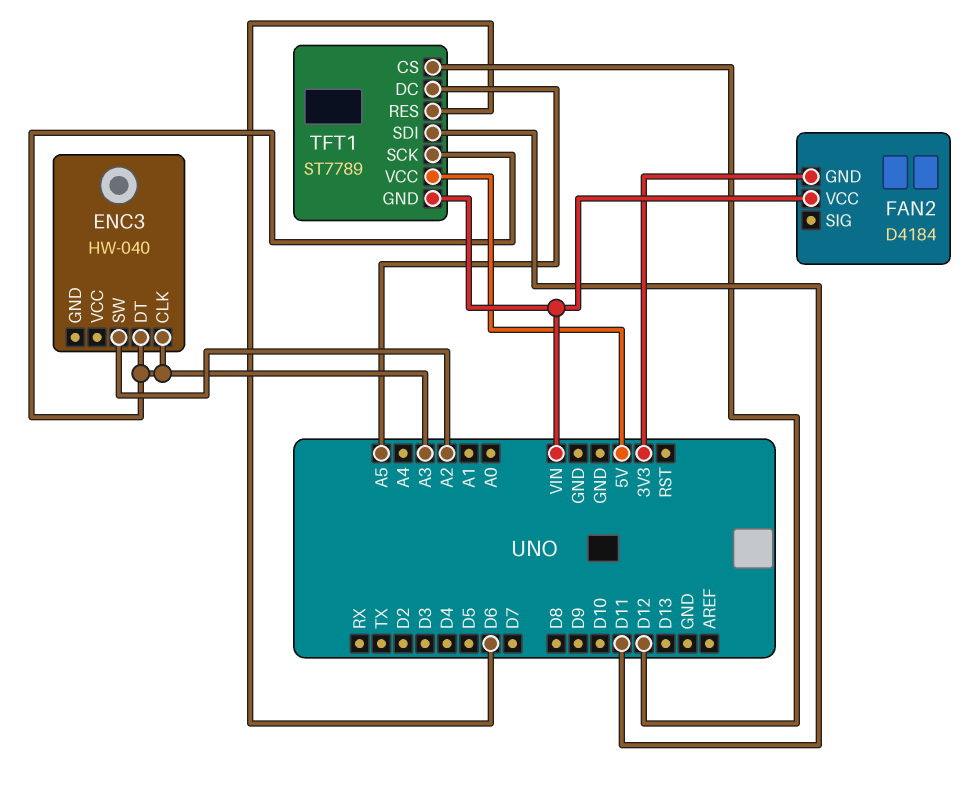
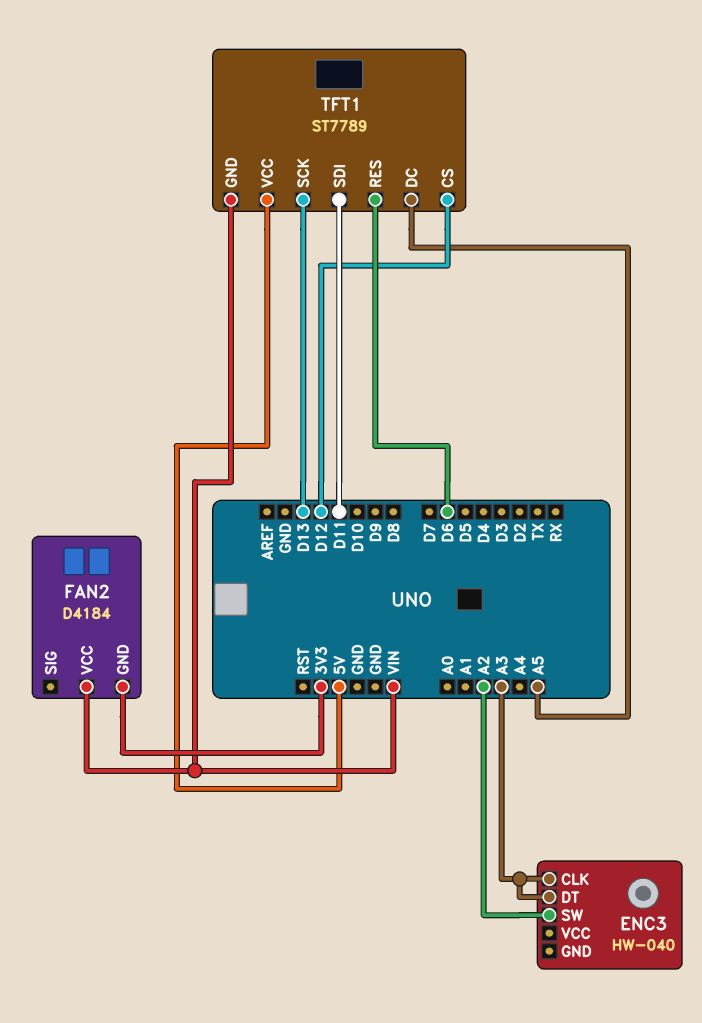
TFT1 pin SCK: A3 -> D13

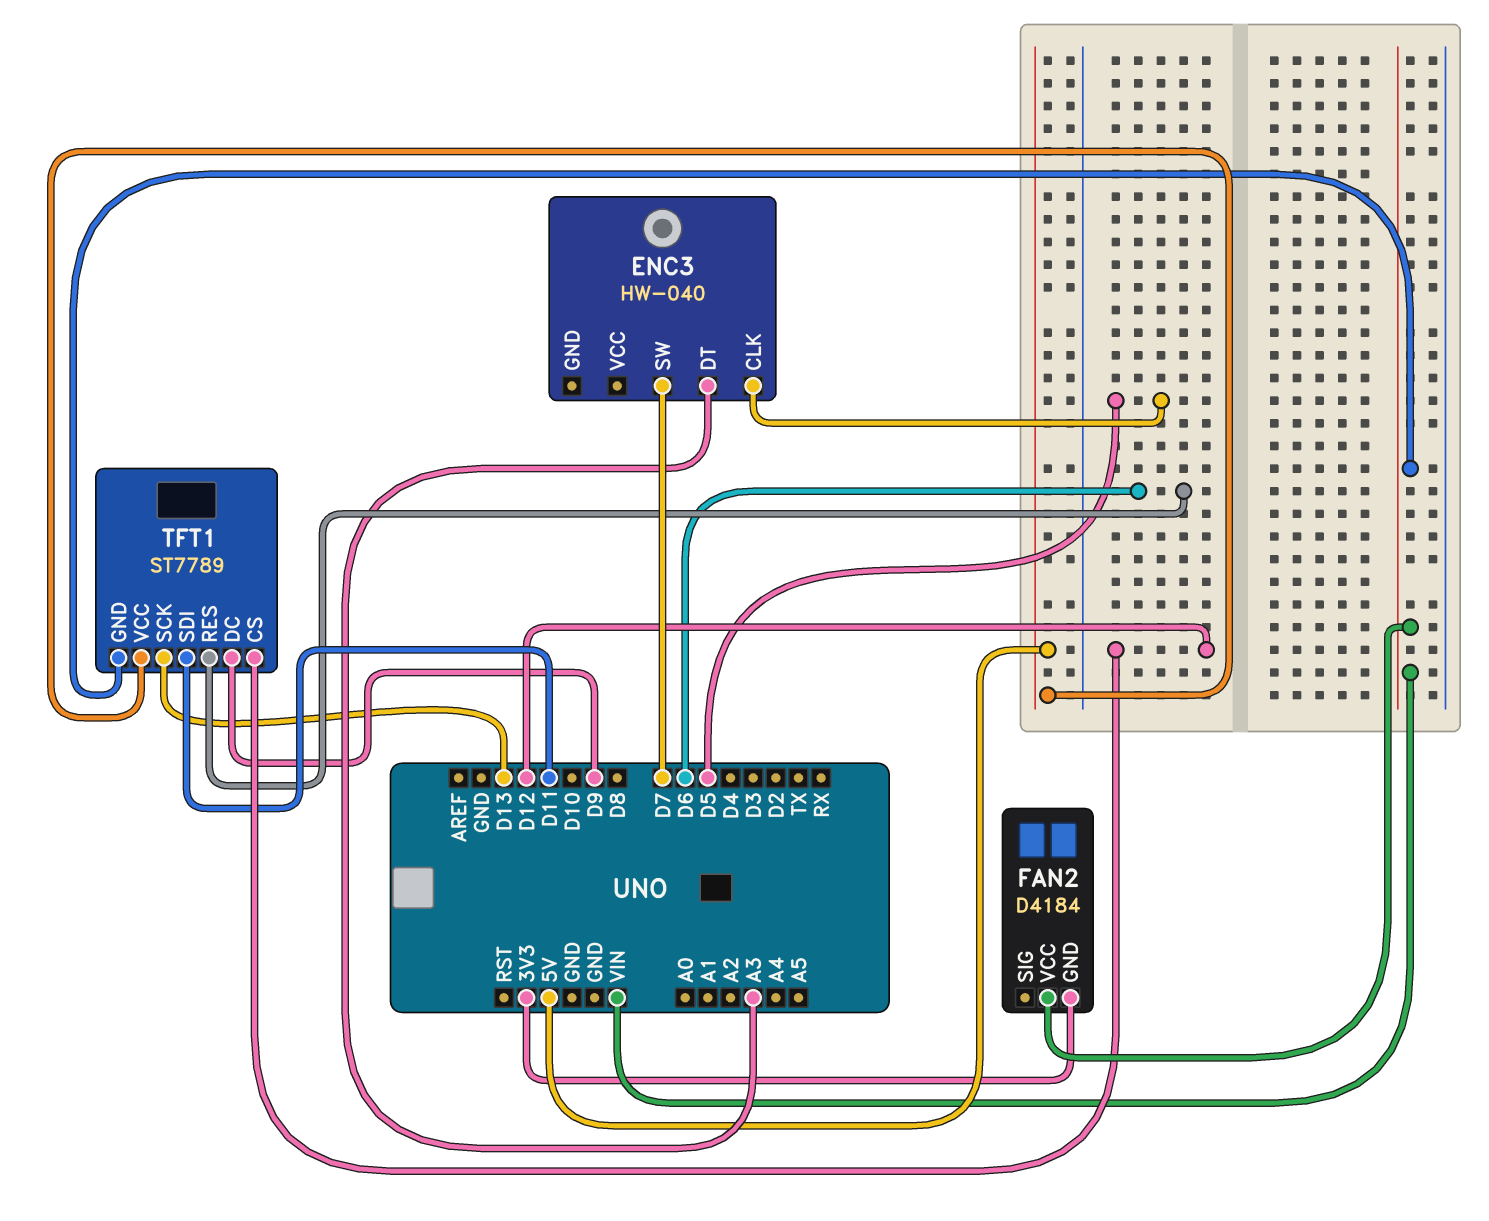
ENC3 pin CLK: A3 -> D5
ENC3 pin SW: A2 -> D7
TFT1 pin DC: A5 -> D9

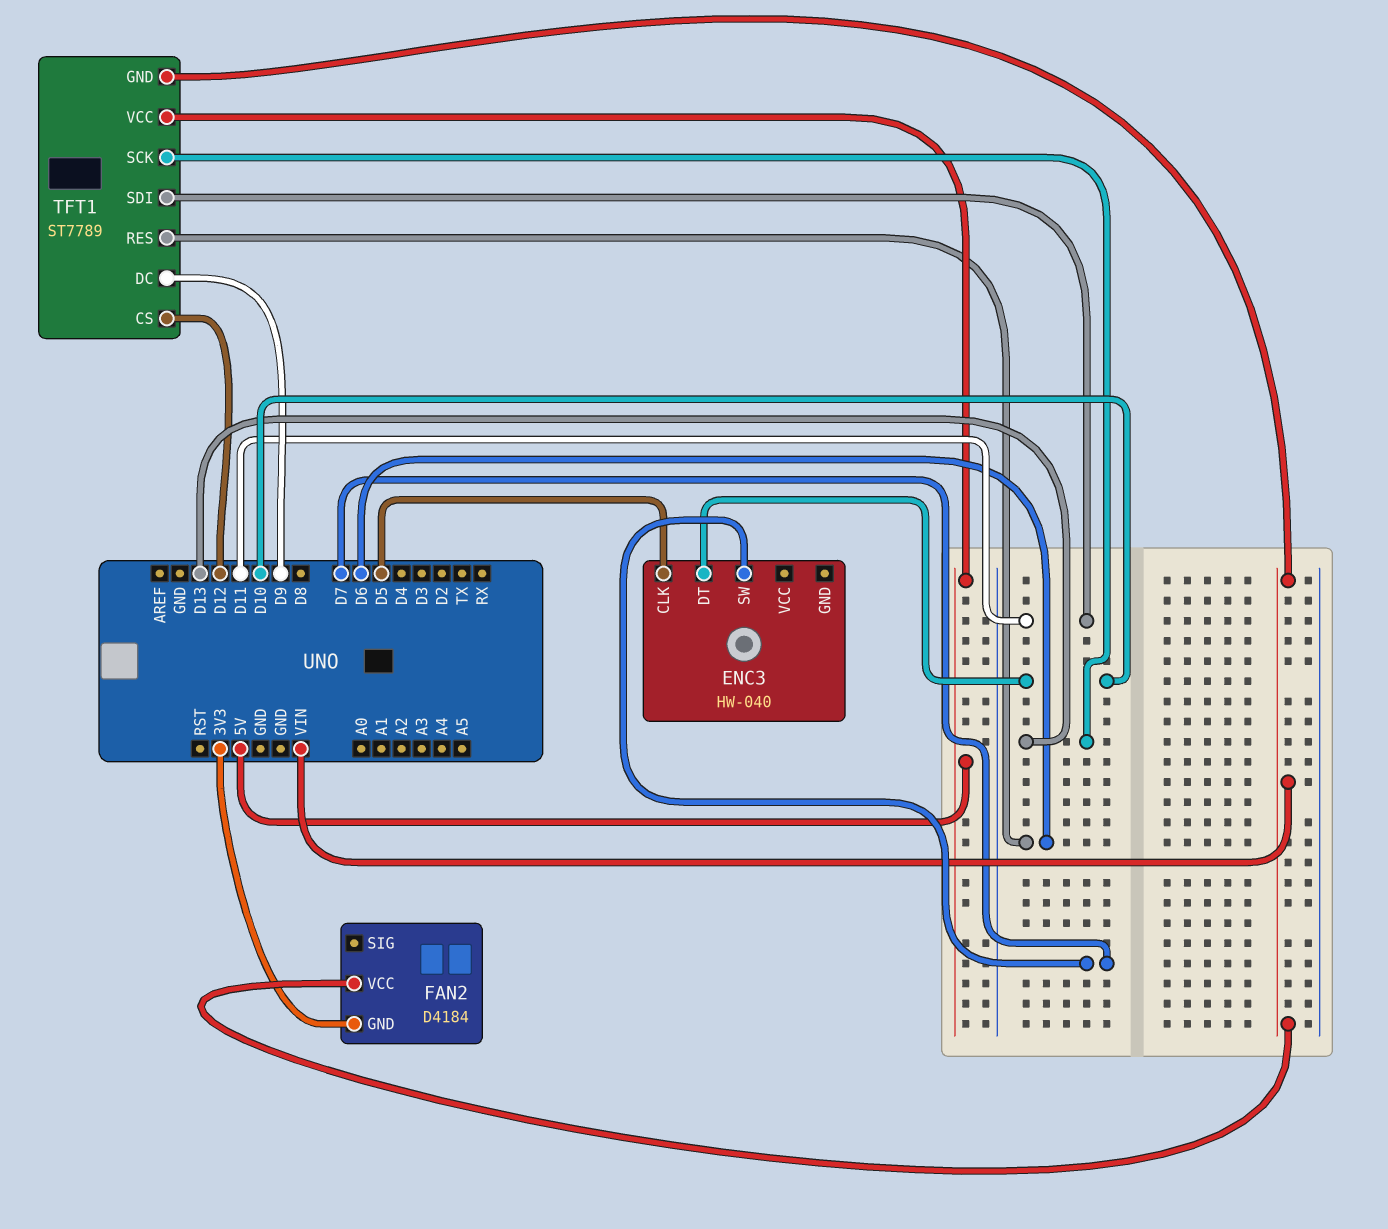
ENC3 pin DT: A3 -> D10

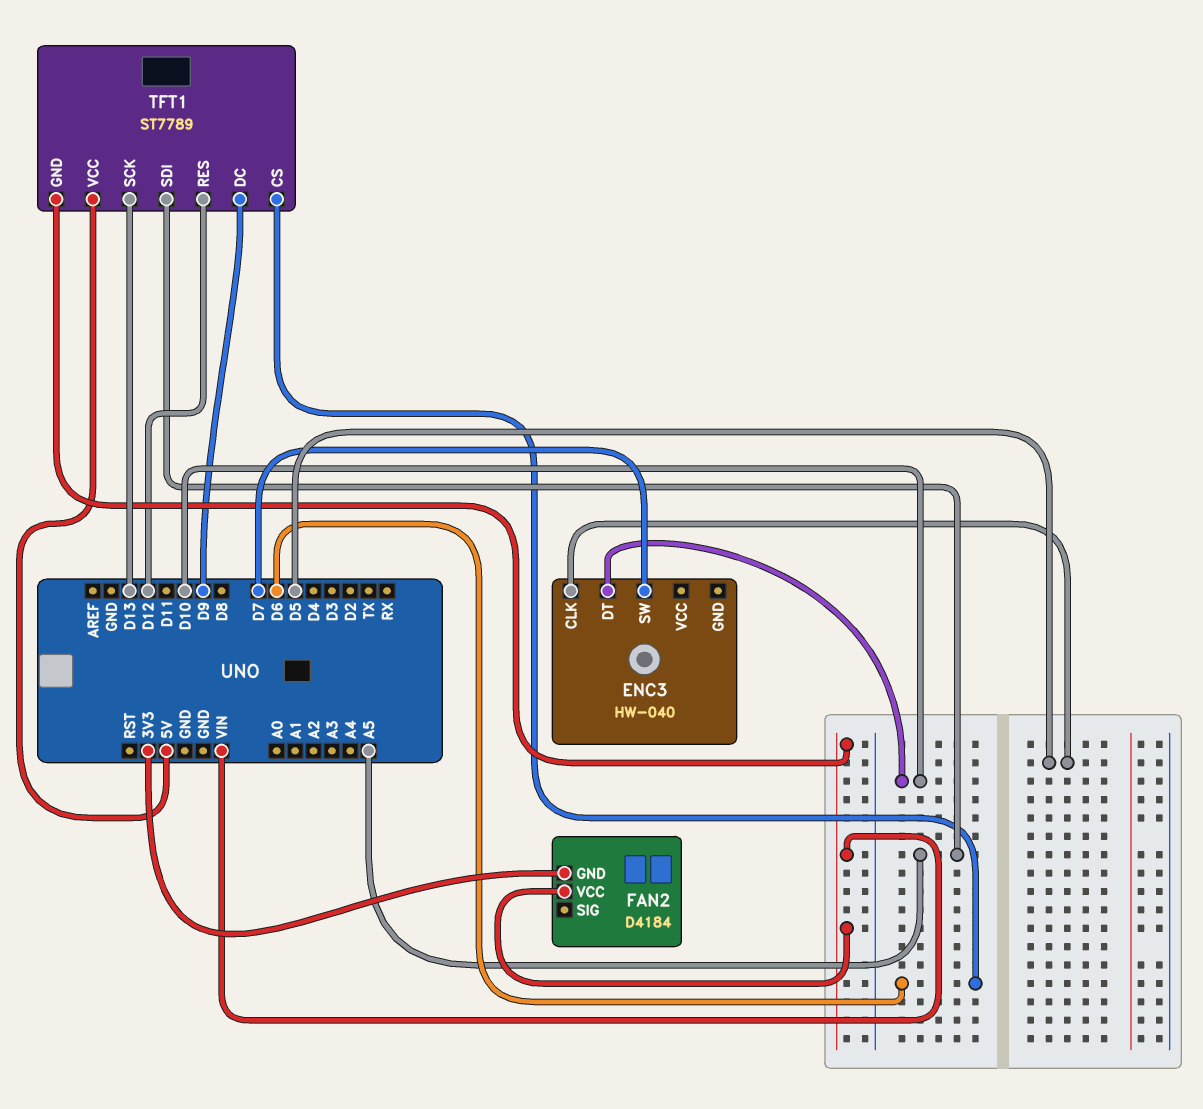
TFT1 pin CS: D12 -> D6
TFT1 pin RES: D6 -> D12
TFT1 pin SDI: D11 -> A5

